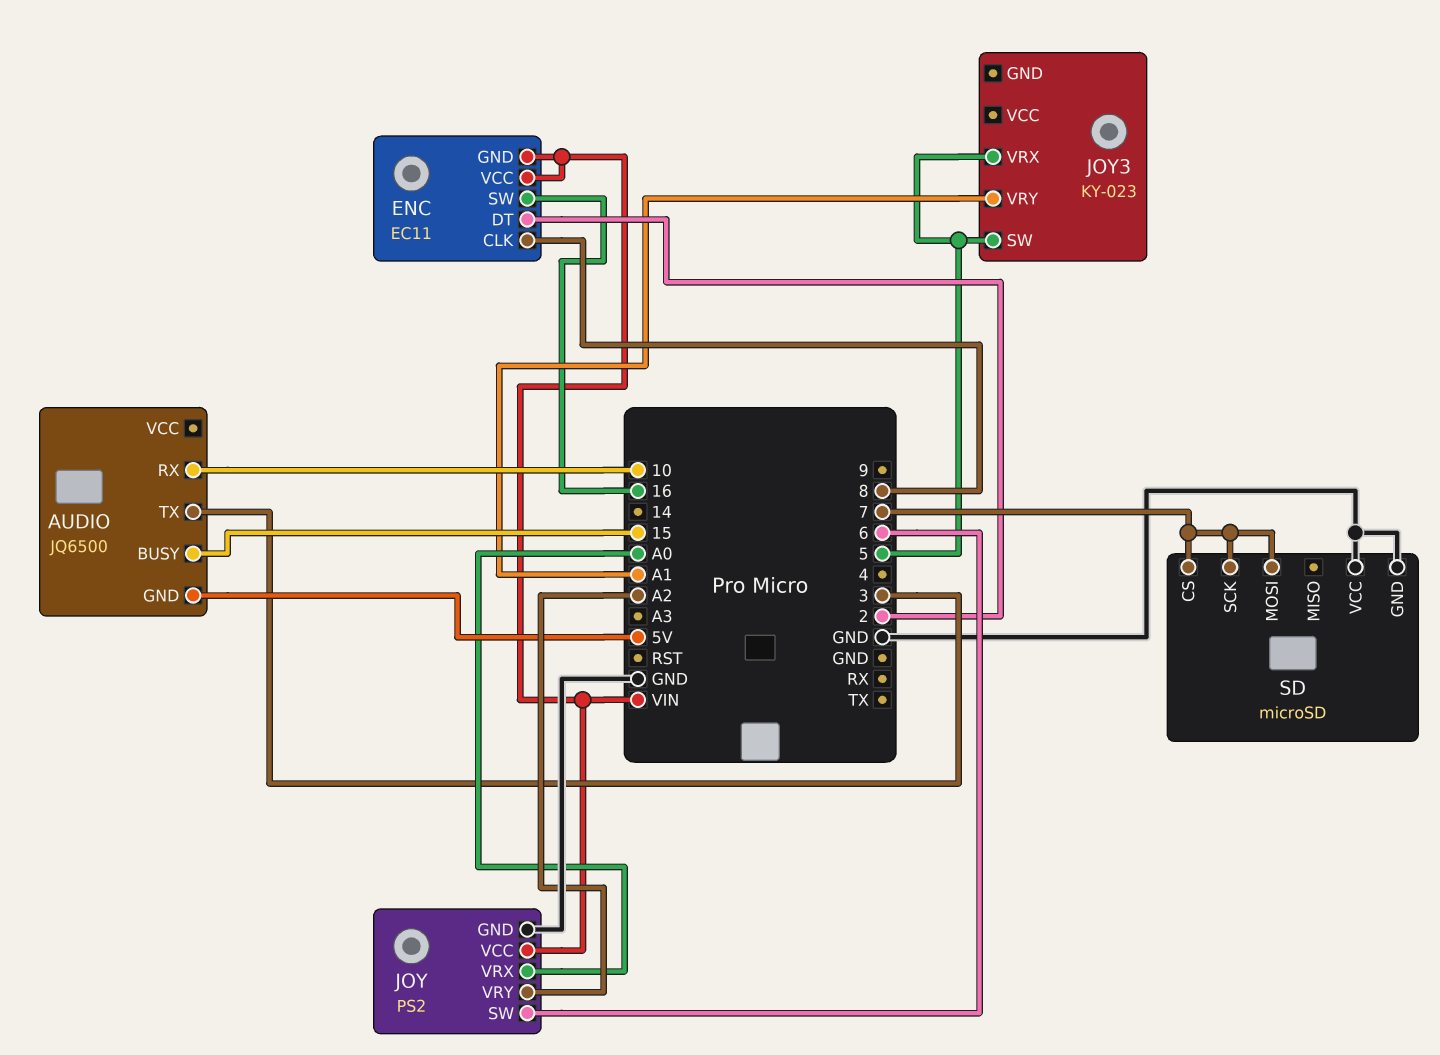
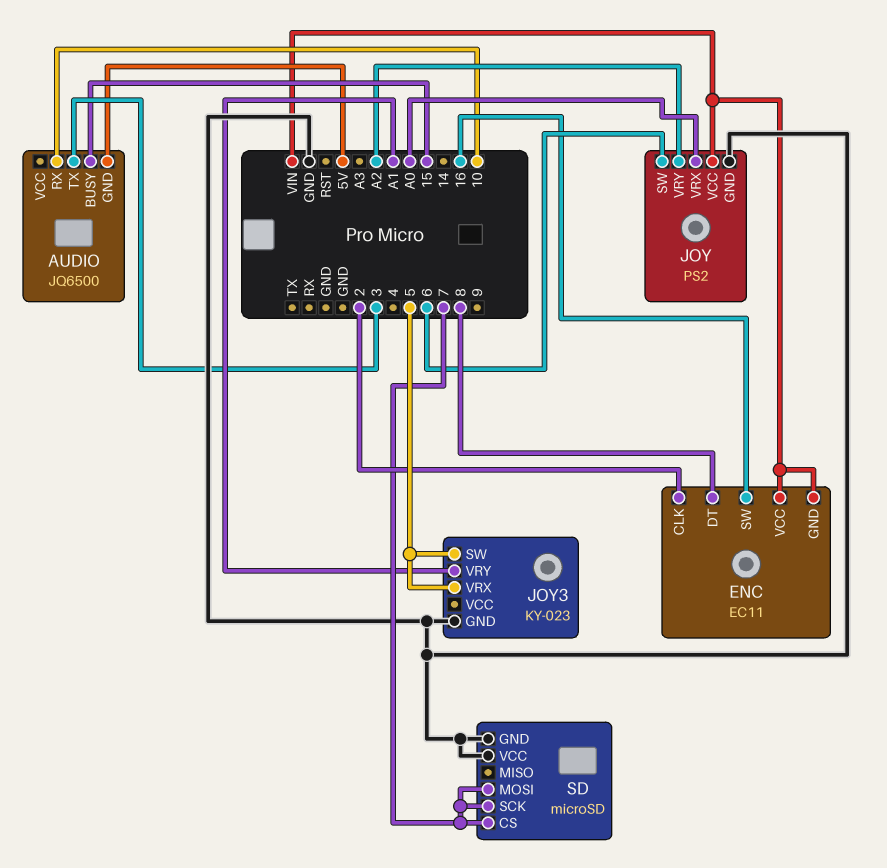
ENC pin CLK: 8 -> 2
ENC pin DT: 2 -> 8
JOY3 pin GND: none -> GND

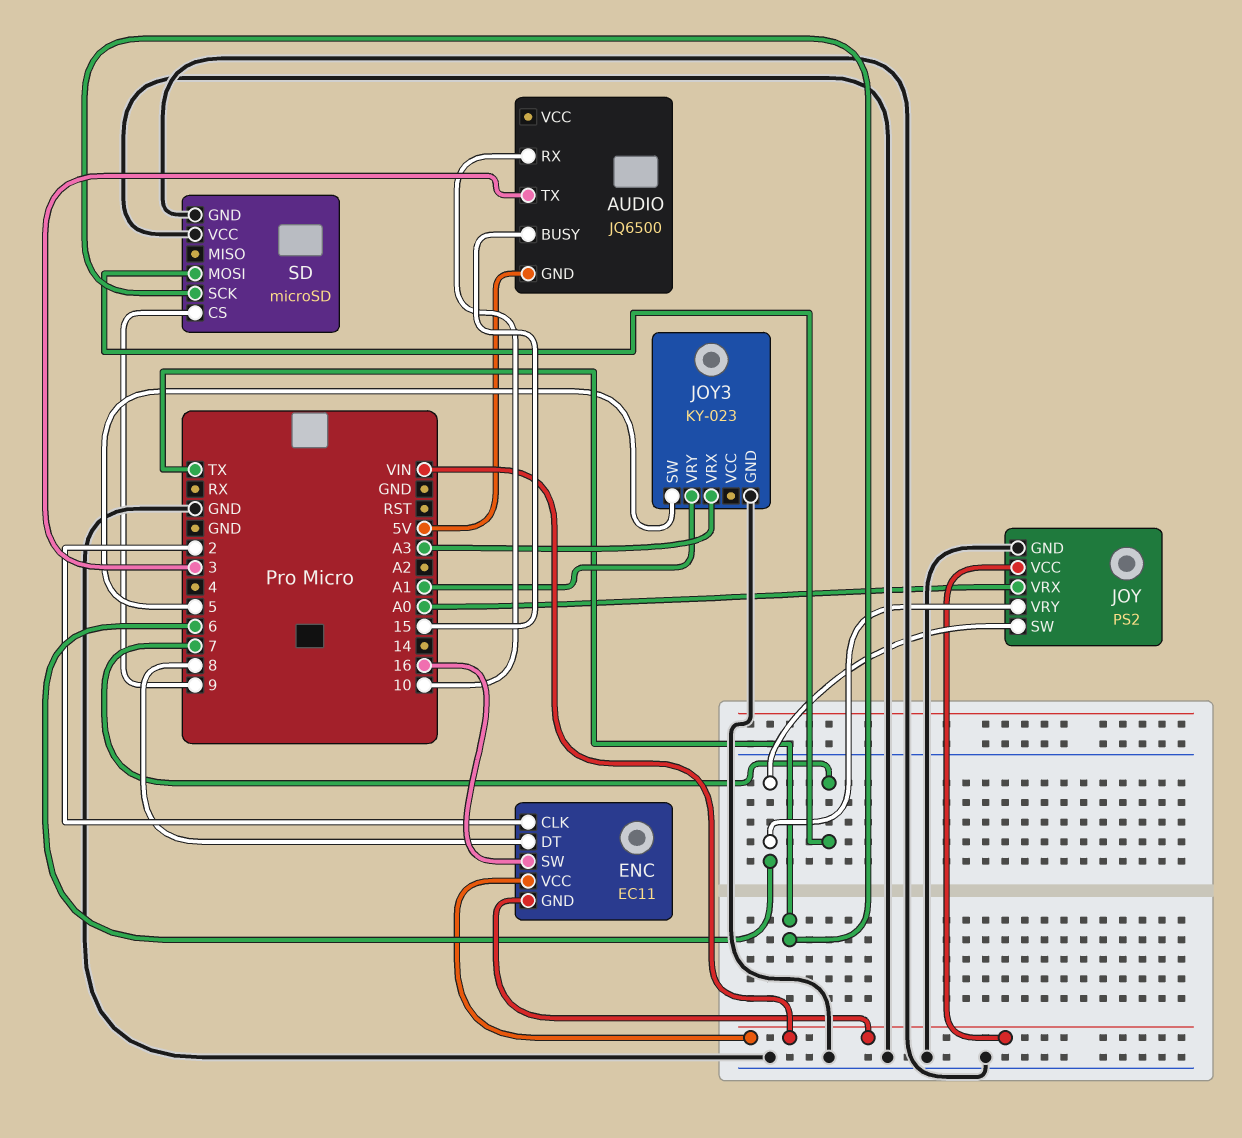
JOY pin VRY: A2 -> 6
JOY3 pin VRX: 5 -> A3
SD pin CS: 7 -> 9
SD pin SCK: 7 -> TX

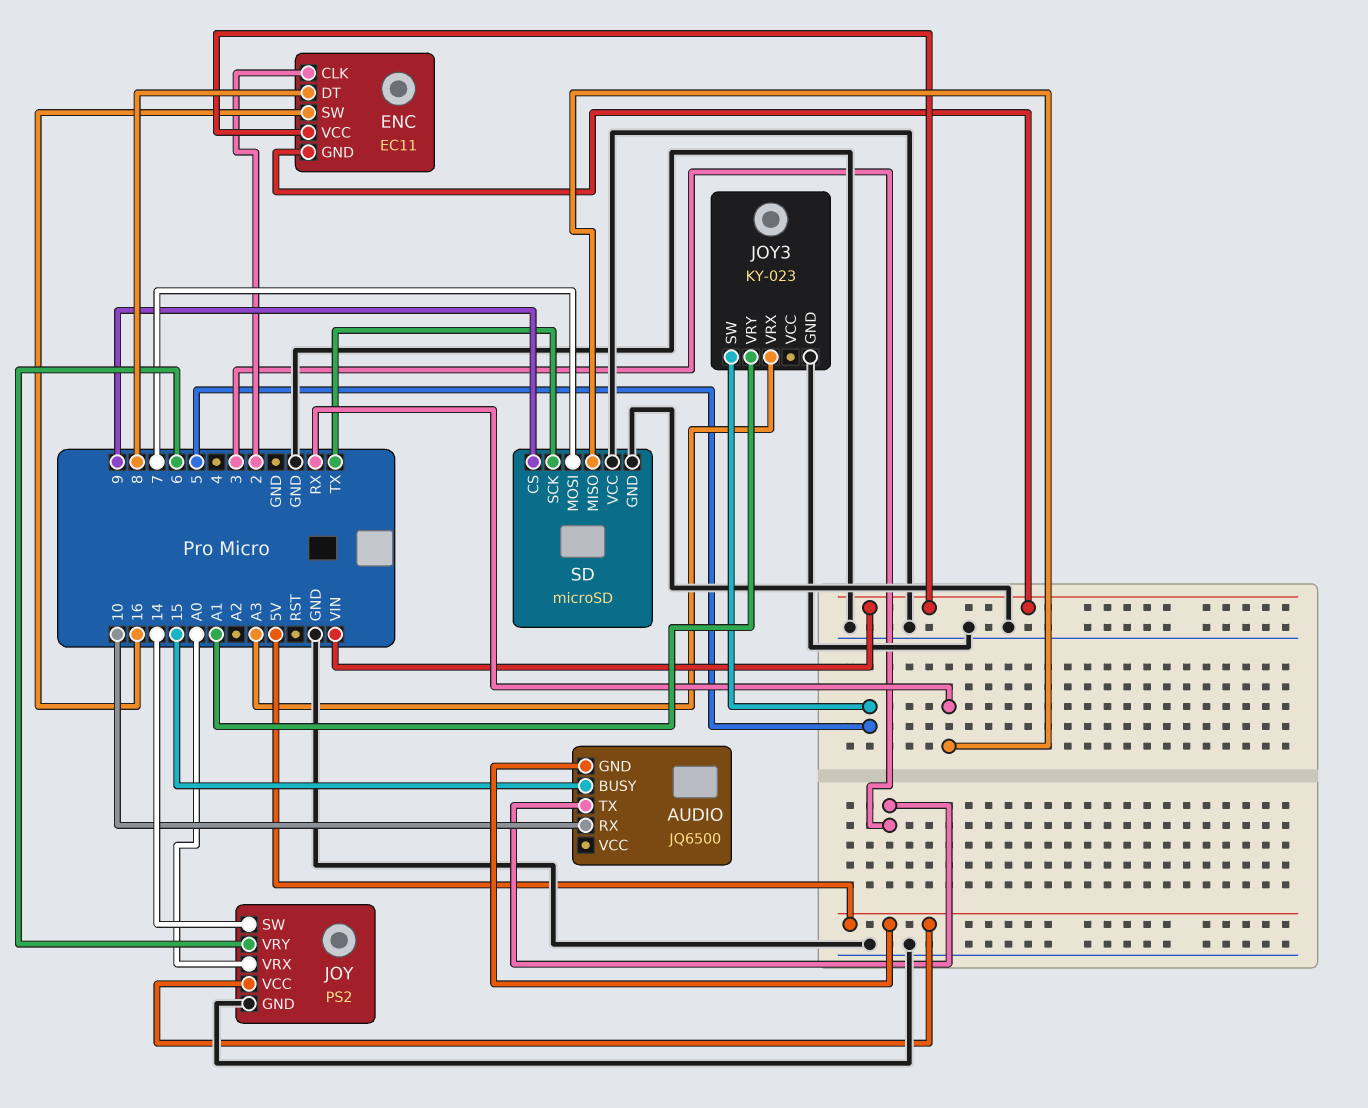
JOY pin SW: 6 -> 14
JOY pin VCC: VIN -> 5V
SD pin MISO: none -> RX

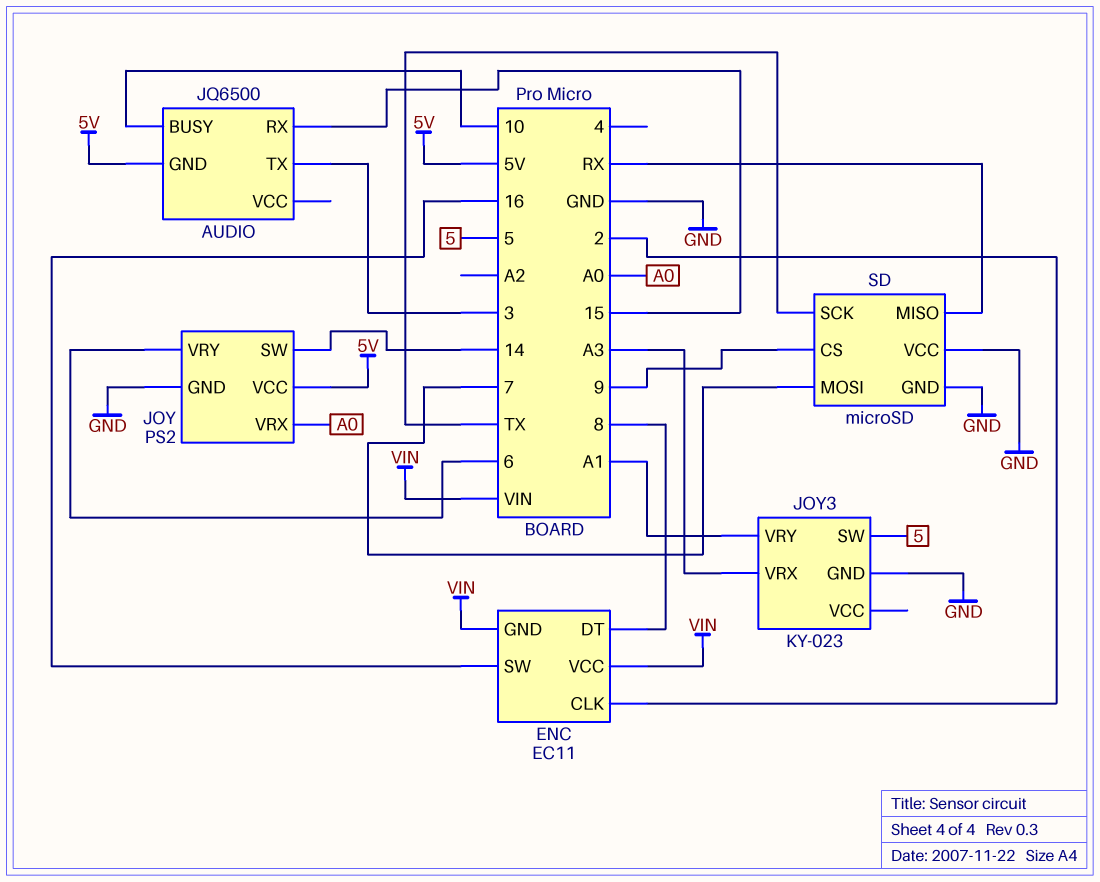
AUDIO pin BUSY: 15 -> 10
AUDIO pin RX: 10 -> 15

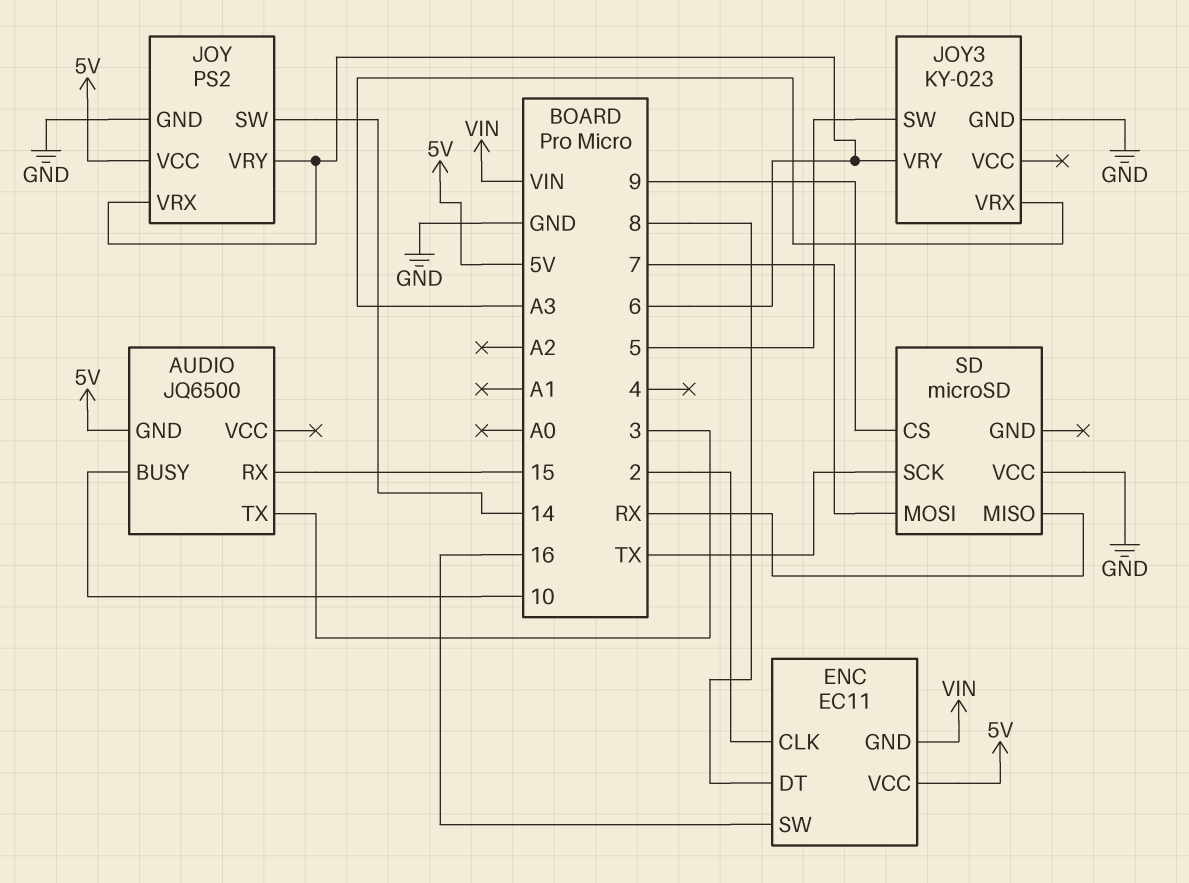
ENC pin VCC: VIN -> 5V
JOY pin VRX: A0 -> 6
JOY3 pin VRY: A1 -> 6
SD pin GND: GND -> none

